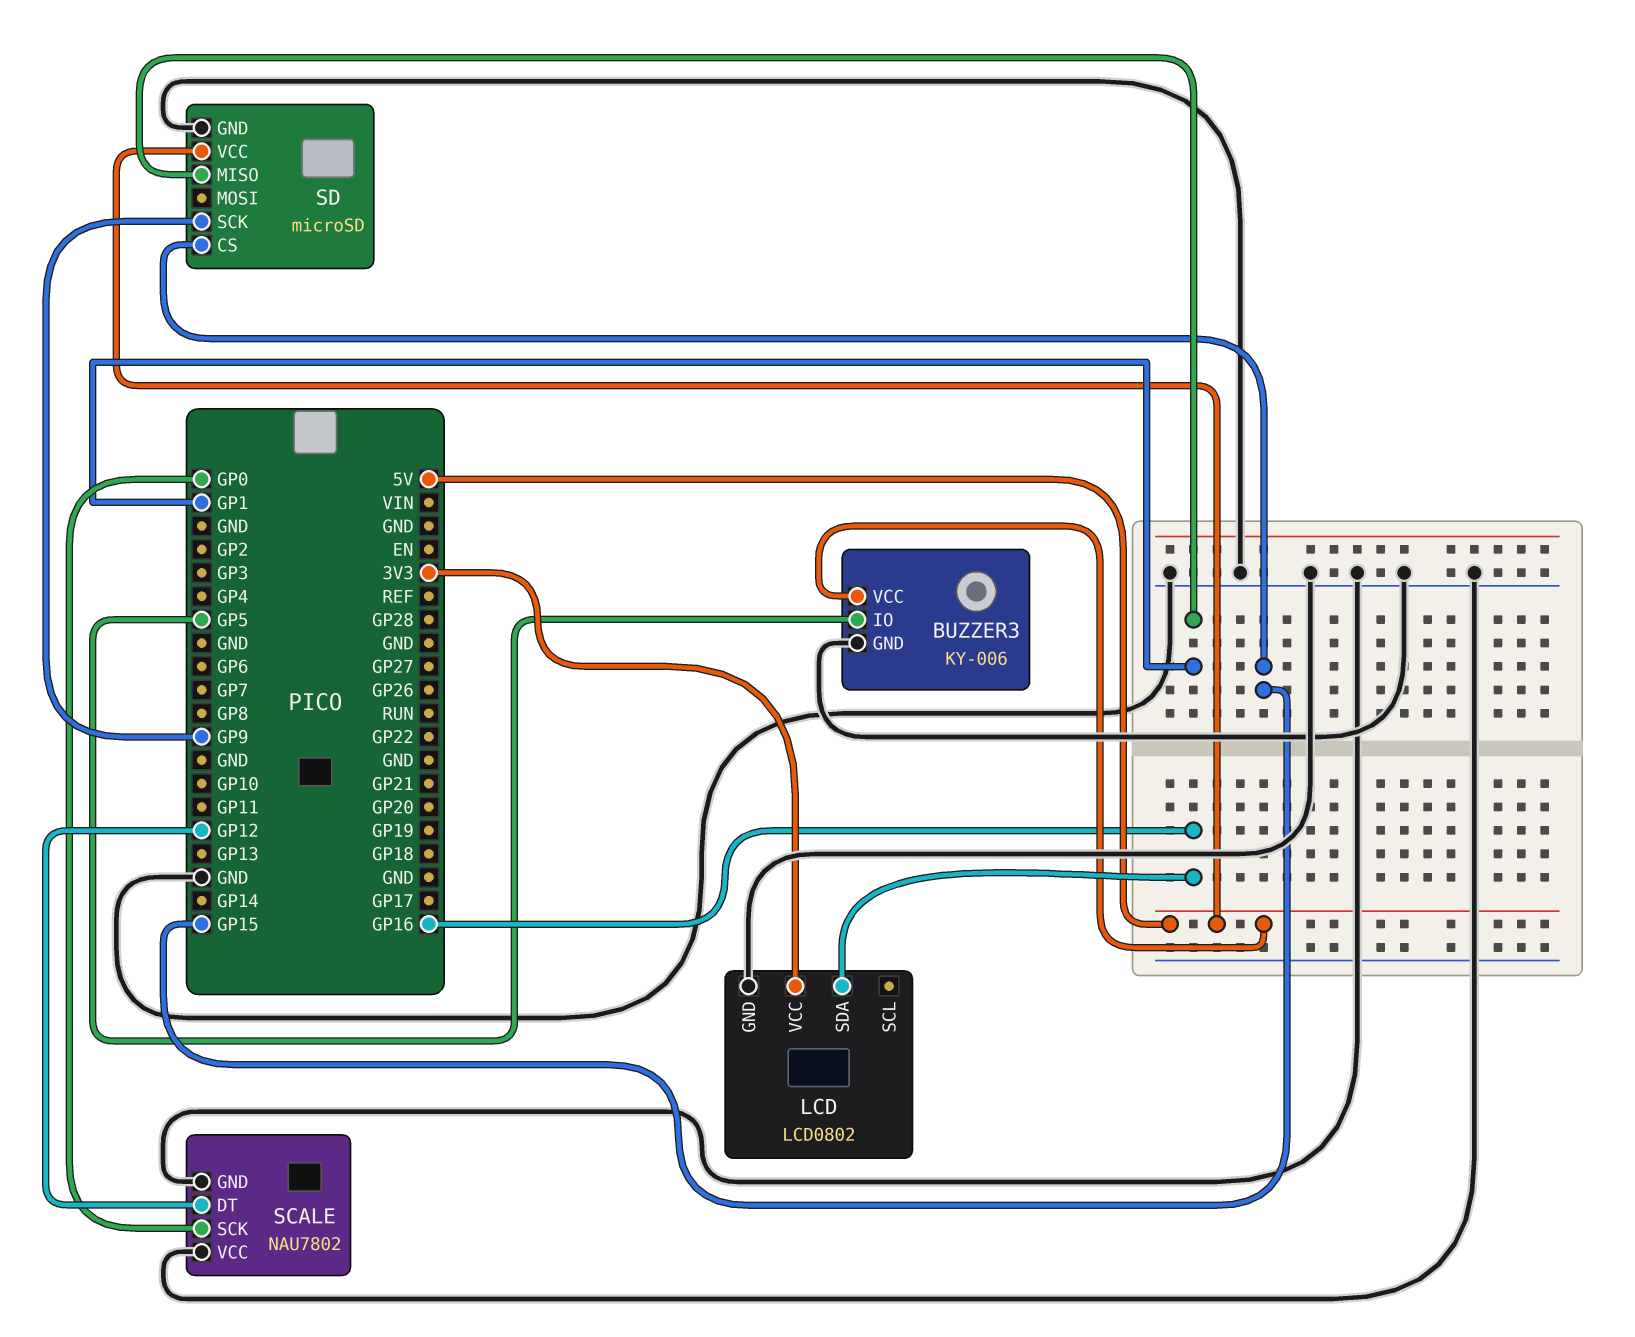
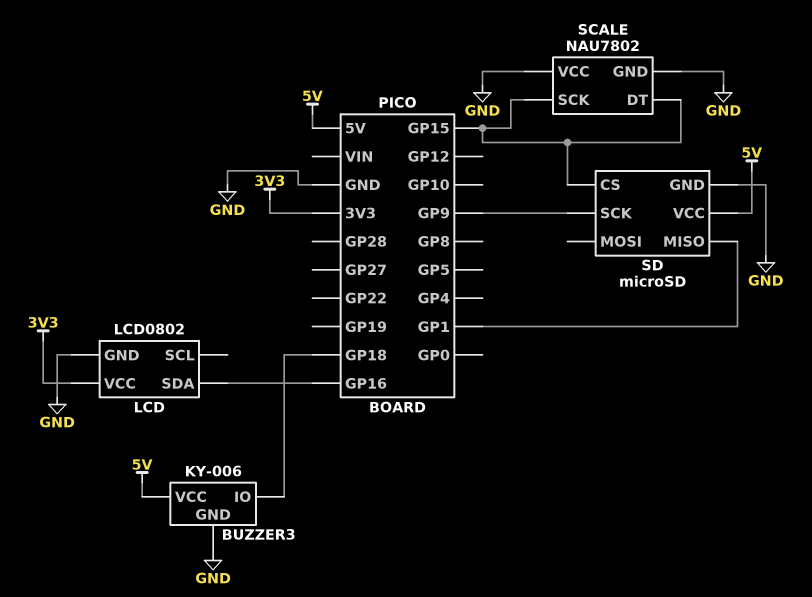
BUZZER3 pin IO: GP5 -> GP18
SCALE pin DT: GP12 -> GP15
SCALE pin SCK: GP0 -> GP15

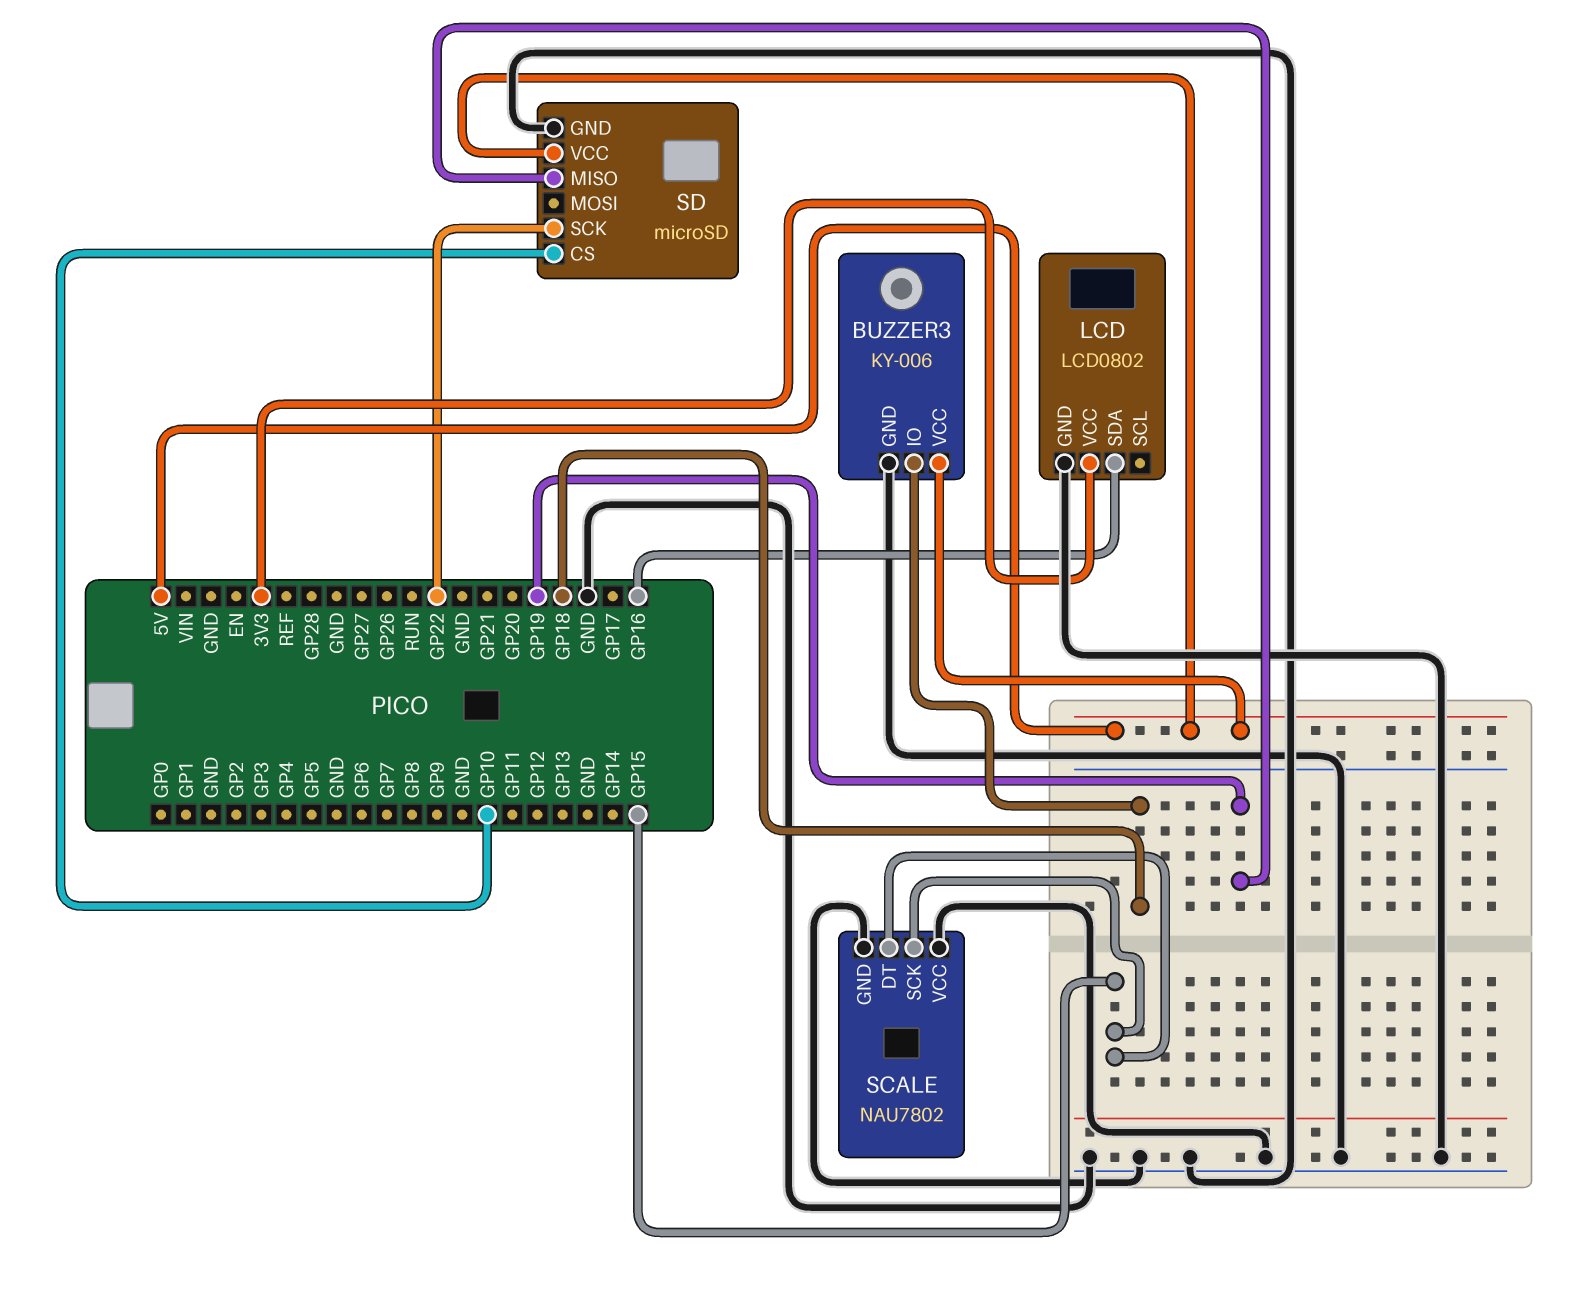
SD pin CS: GP15 -> GP10
SD pin MISO: GP1 -> GP19
SD pin SCK: GP9 -> GP22

